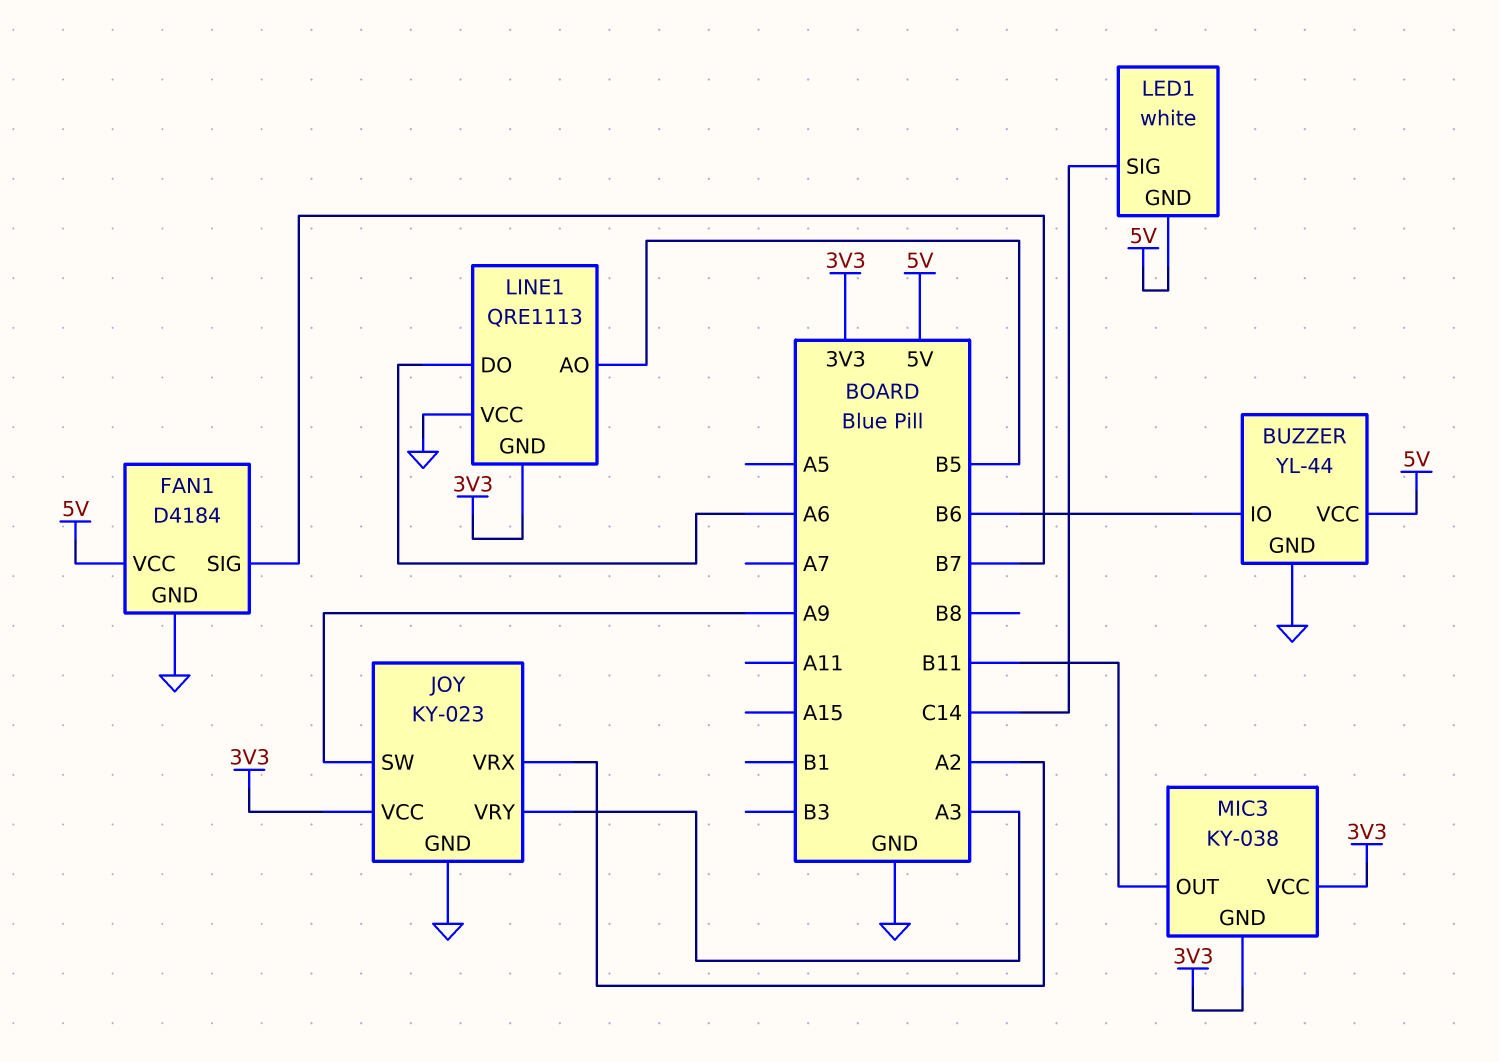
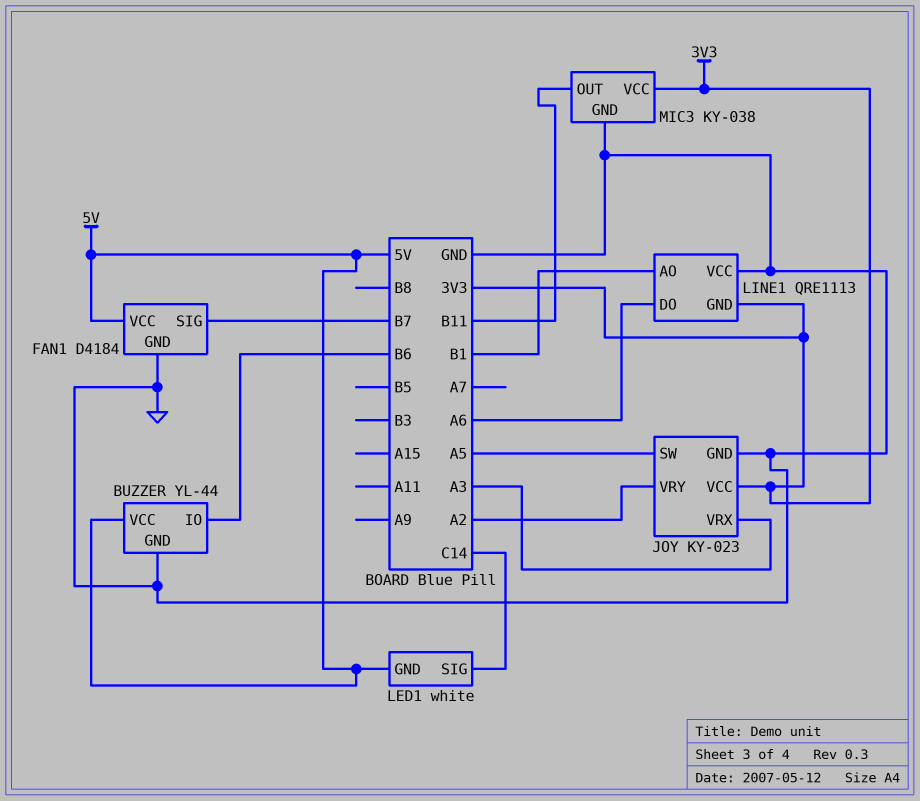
JOY pin SW: A9 -> A5
JOY pin VRX: A2 -> A3
JOY pin VRY: A3 -> A2
LINE1 pin AO: B5 -> B1
MIC3 pin GND: 3V3 -> GND

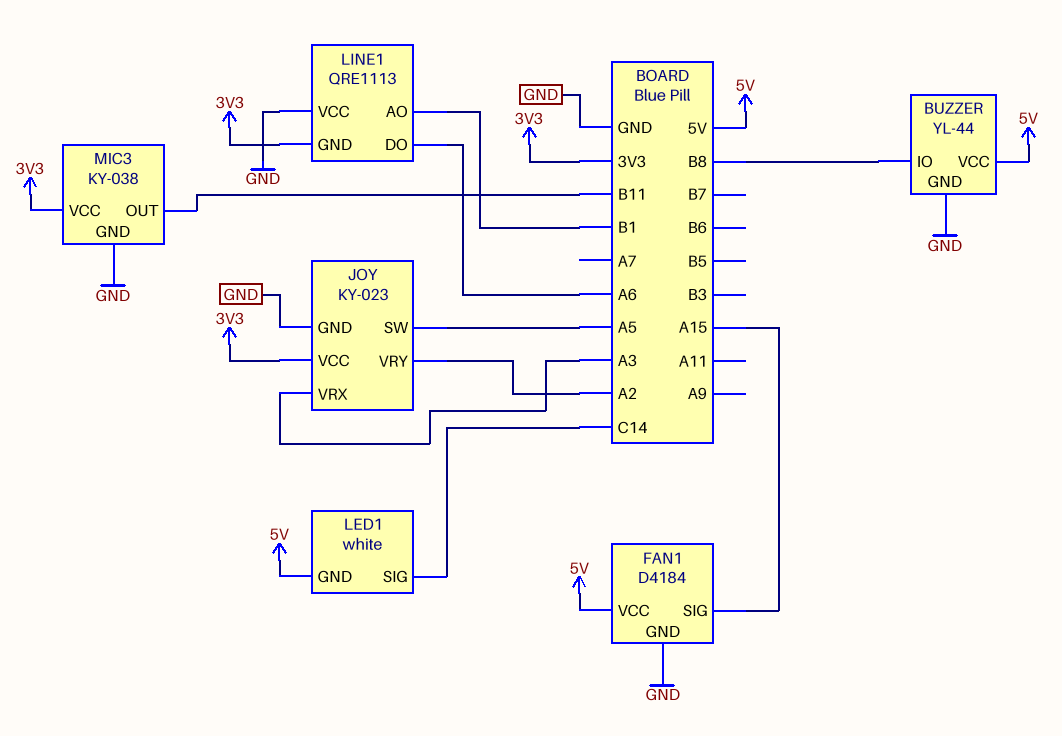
BUZZER pin IO: B6 -> B8
FAN1 pin SIG: B7 -> A15

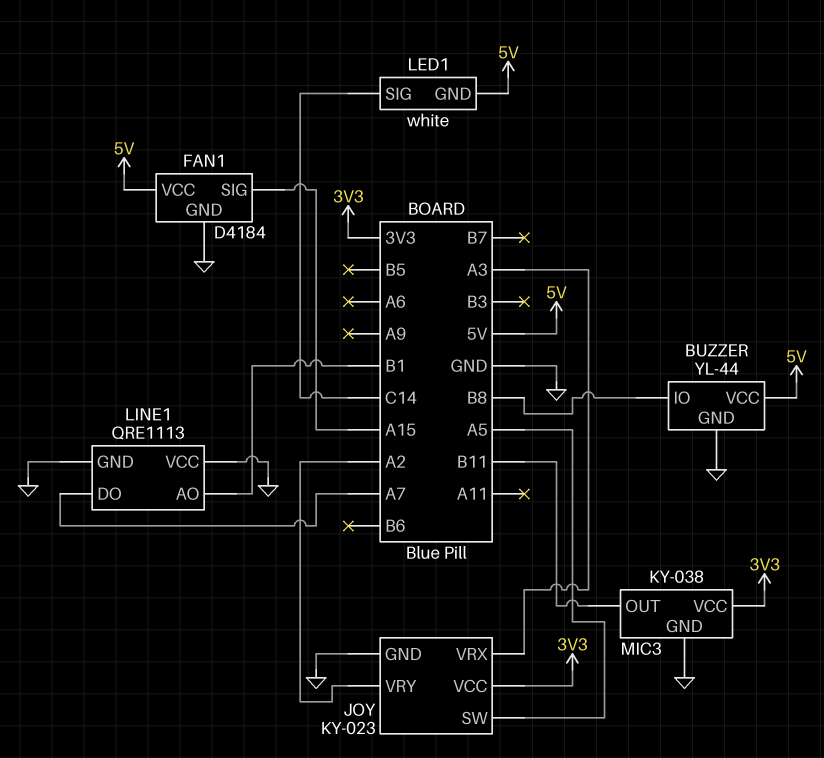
LINE1 pin DO: A6 -> A7
LINE1 pin GND: 3V3 -> GND

